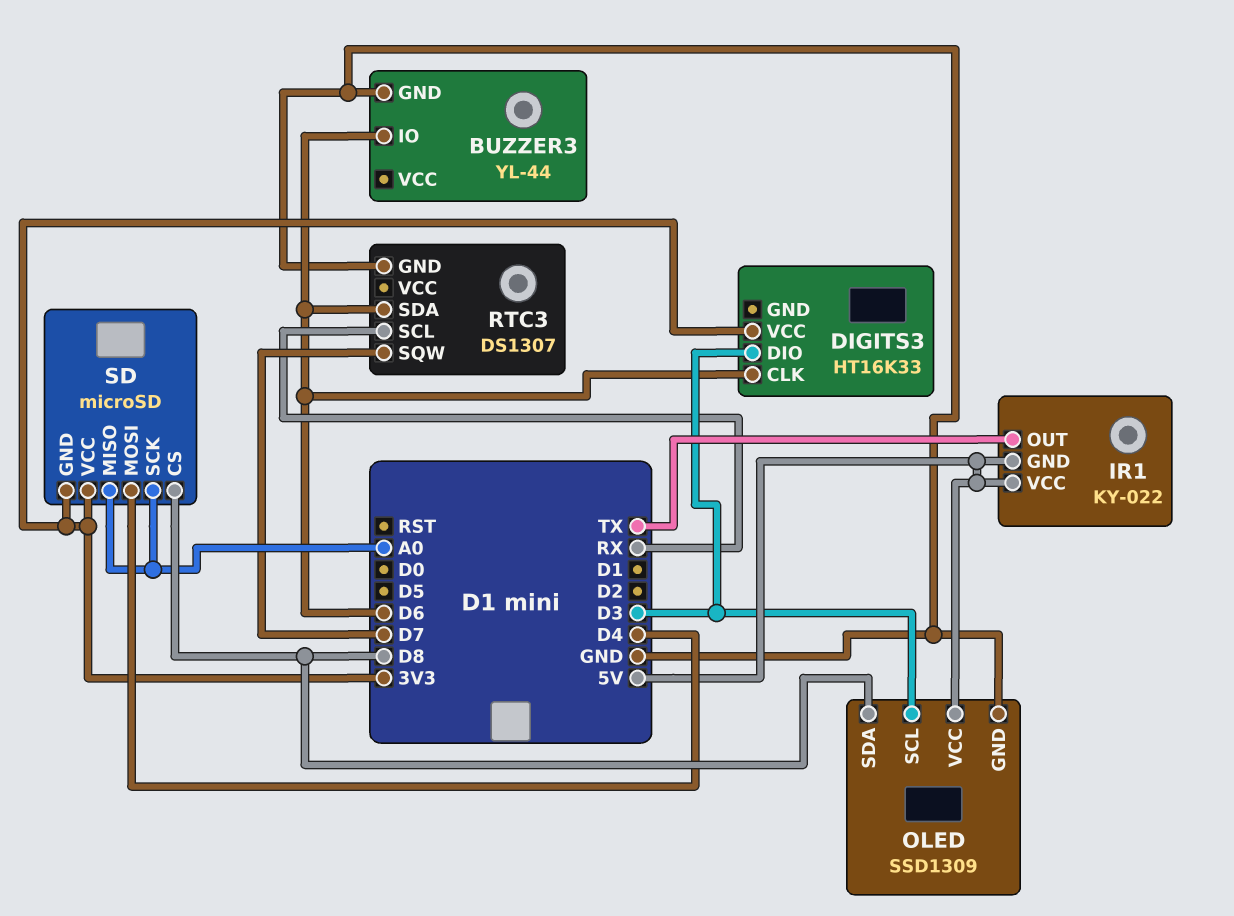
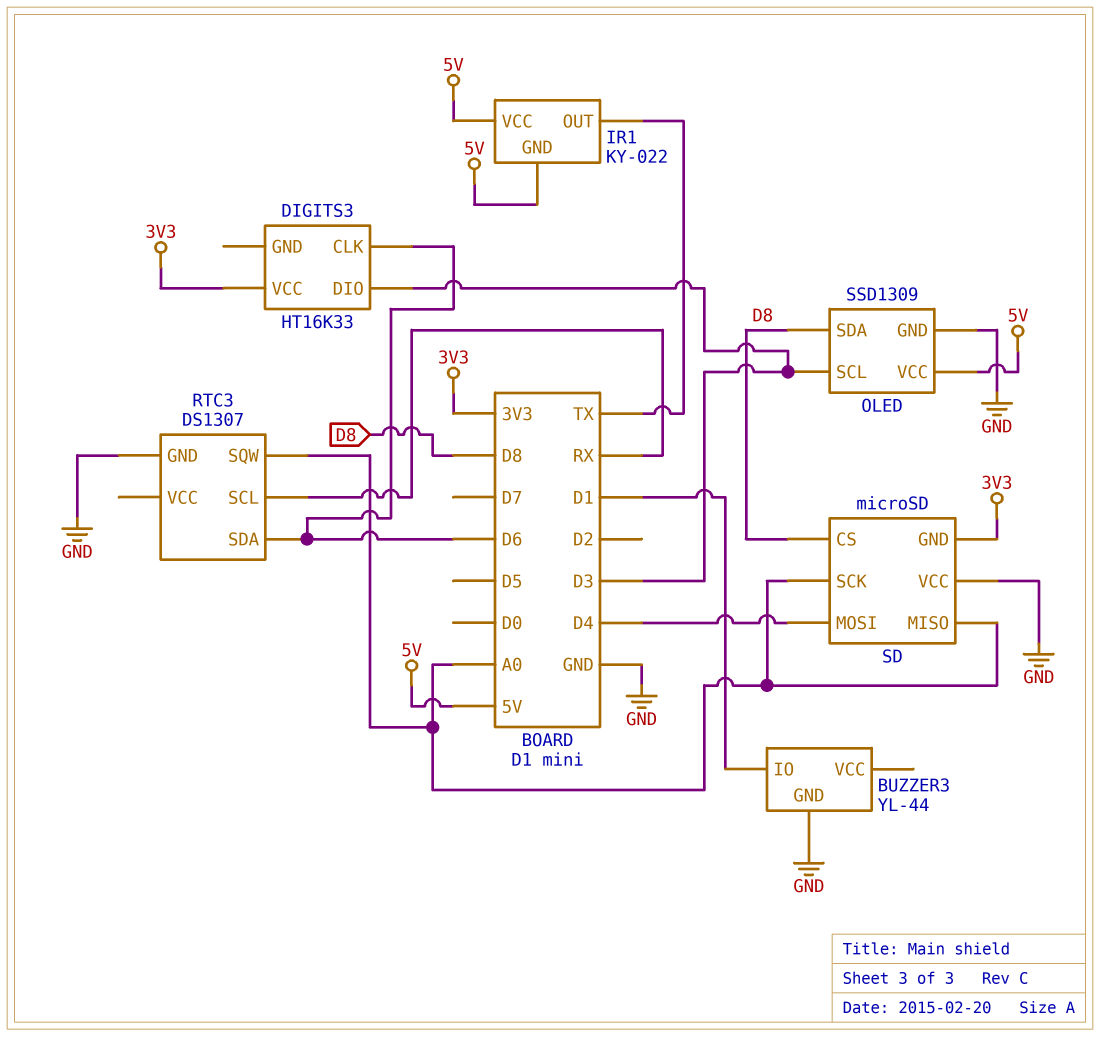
BUZZER3 pin IO: D6 -> D1
RTC3 pin SQW: D7 -> A0
SD pin VCC: 3V3 -> GND

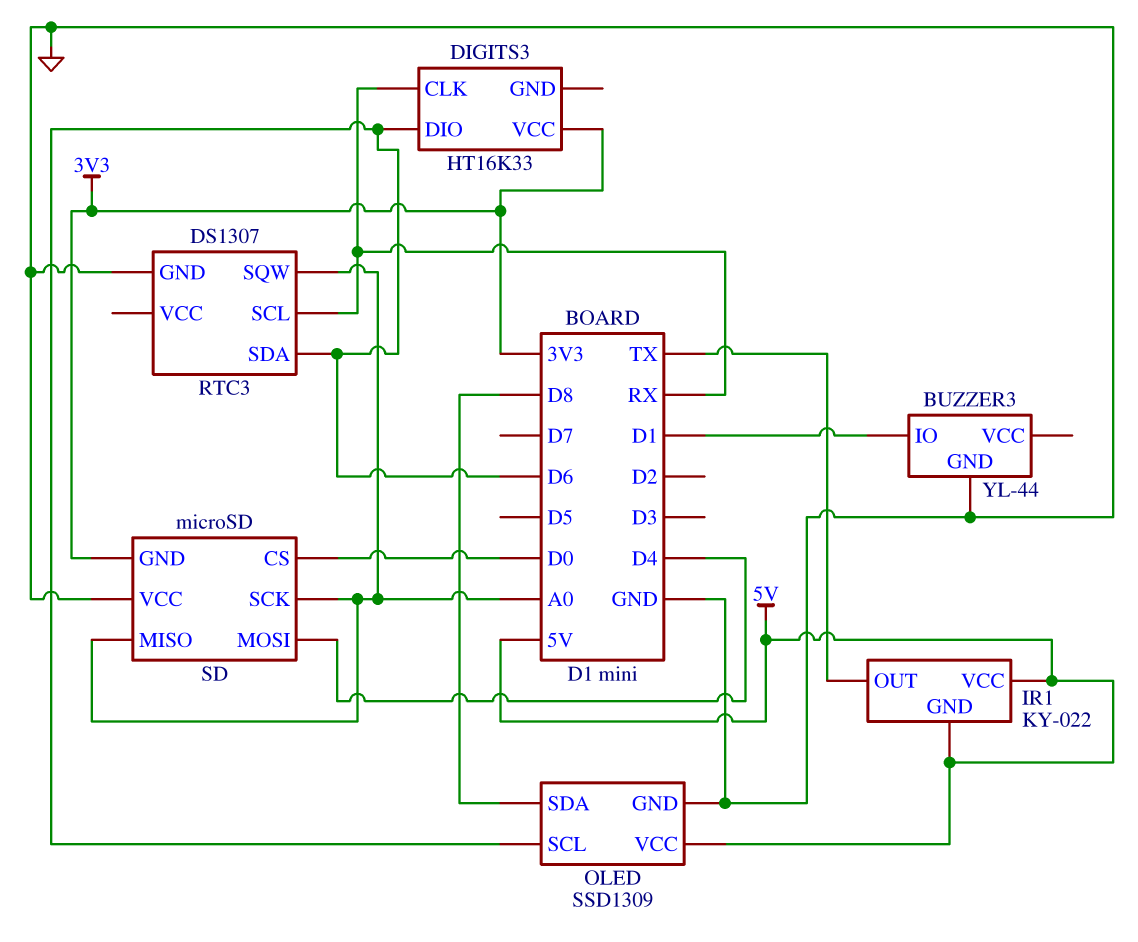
DIGITS3 pin CLK: D6 -> RX
DIGITS3 pin DIO: D3 -> D6
OLED pin SCL: D3 -> D6
SD pin CS: D8 -> D0

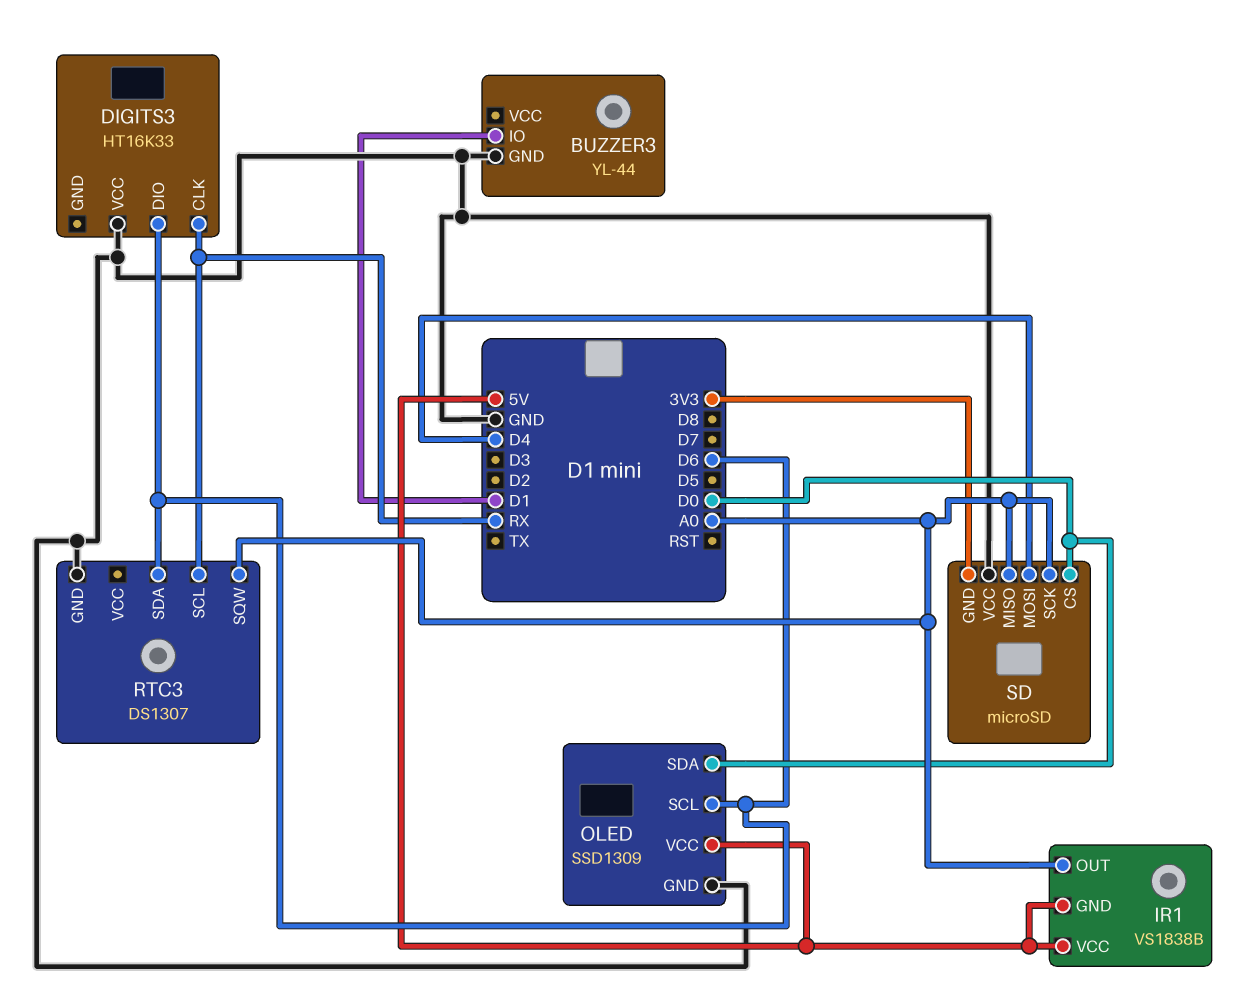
DIGITS3 pin VCC: 3V3 -> GND
IR1: KY-022 -> VS1838B
IR1 pin OUT: TX -> A0
OLED pin SDA: D8 -> D0

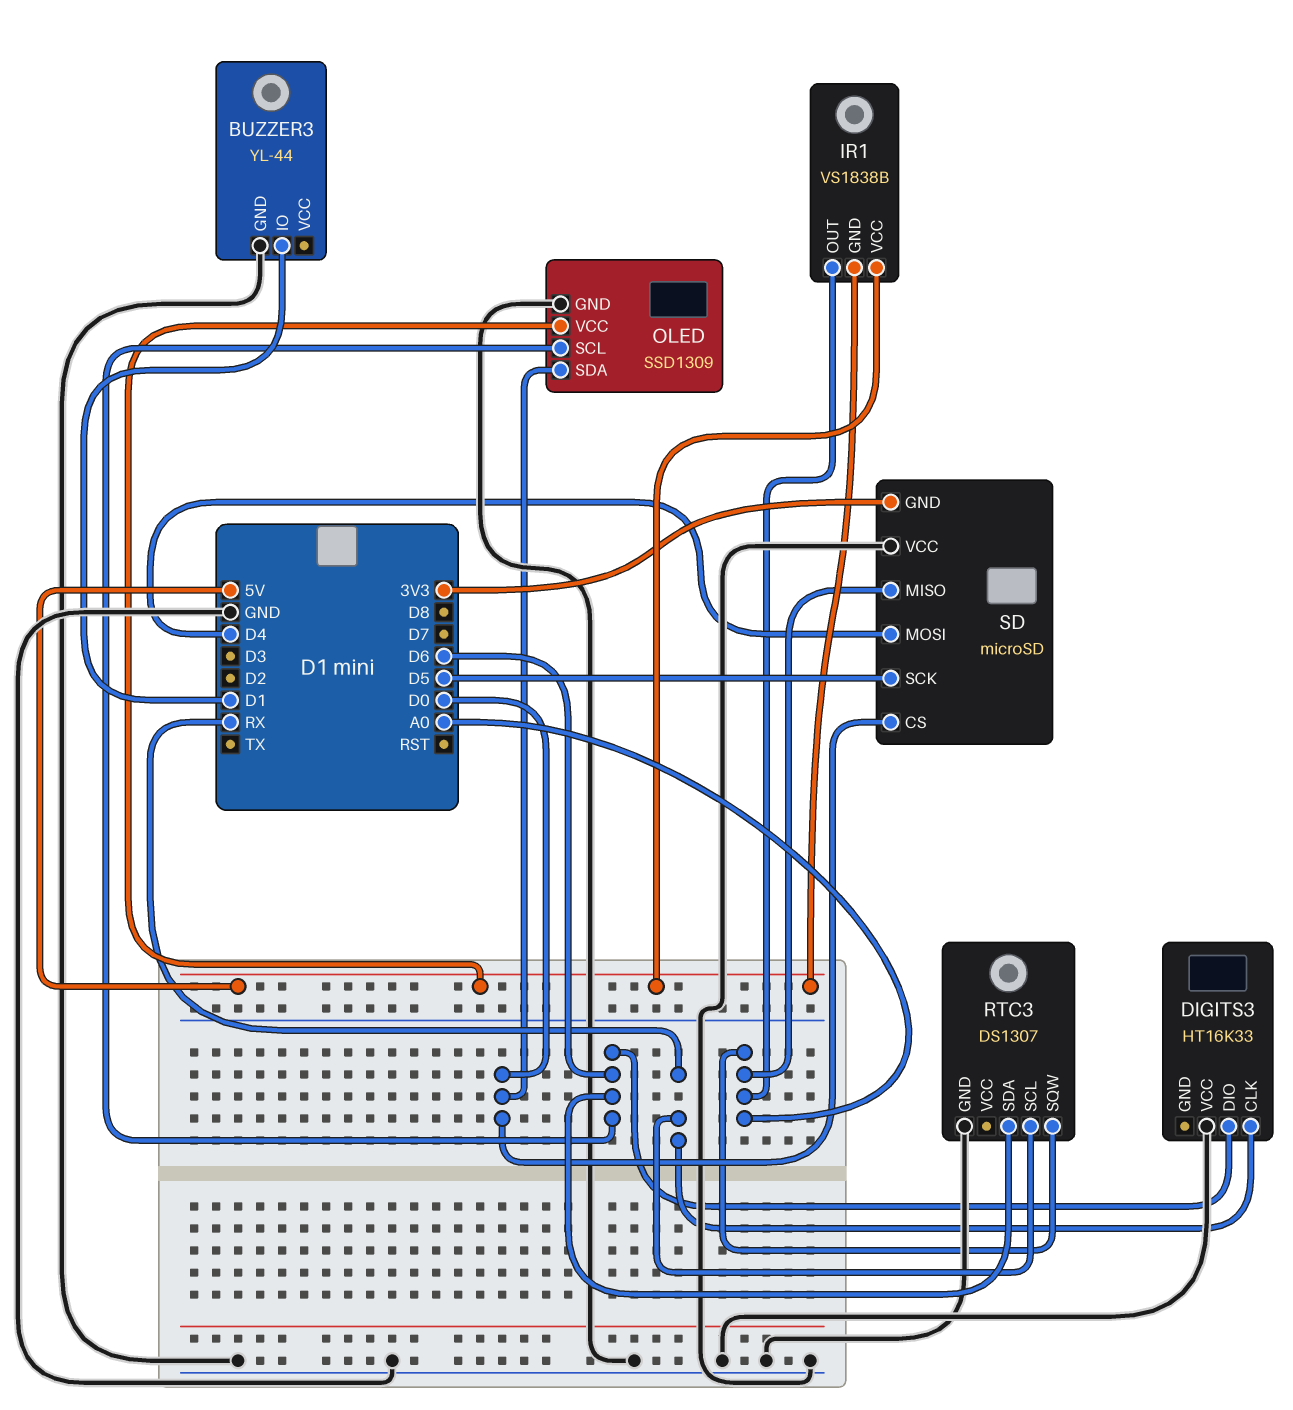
SD pin SCK: A0 -> D5

